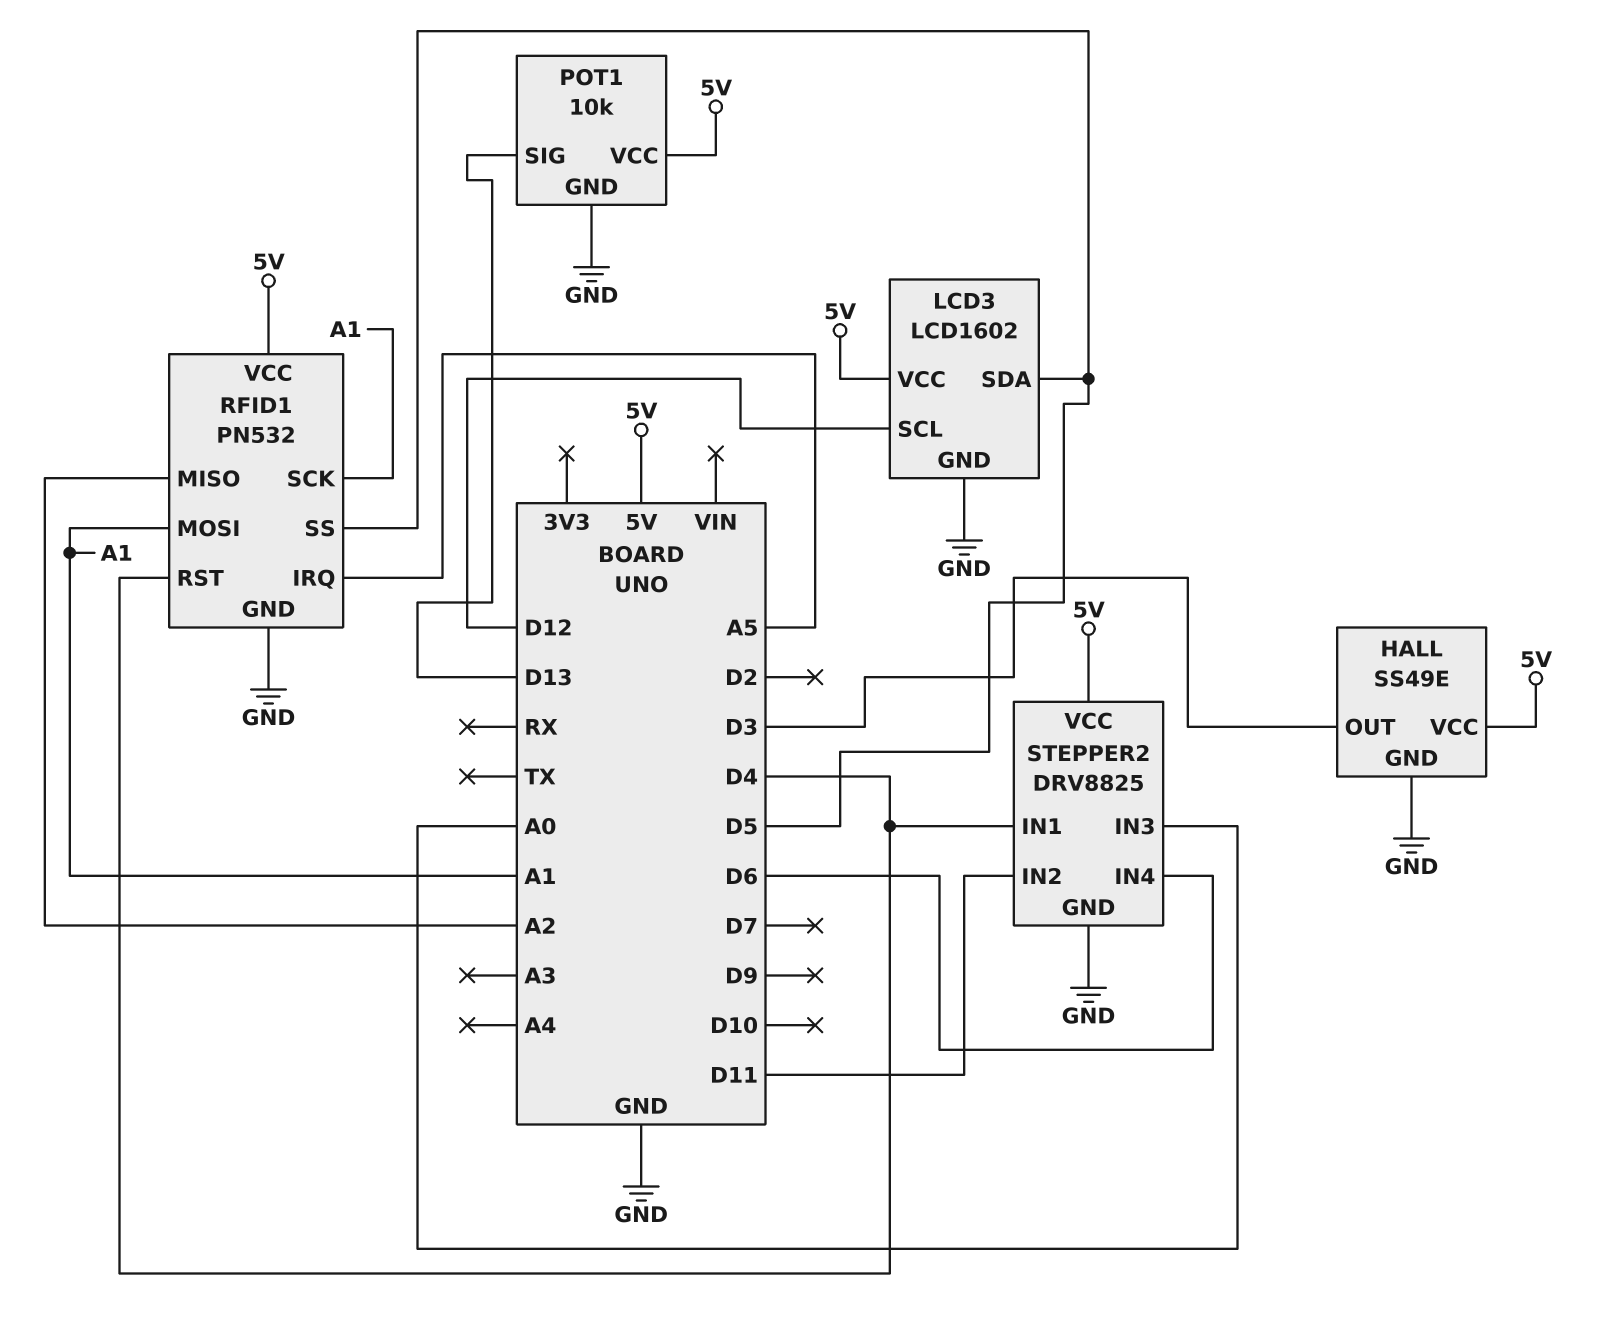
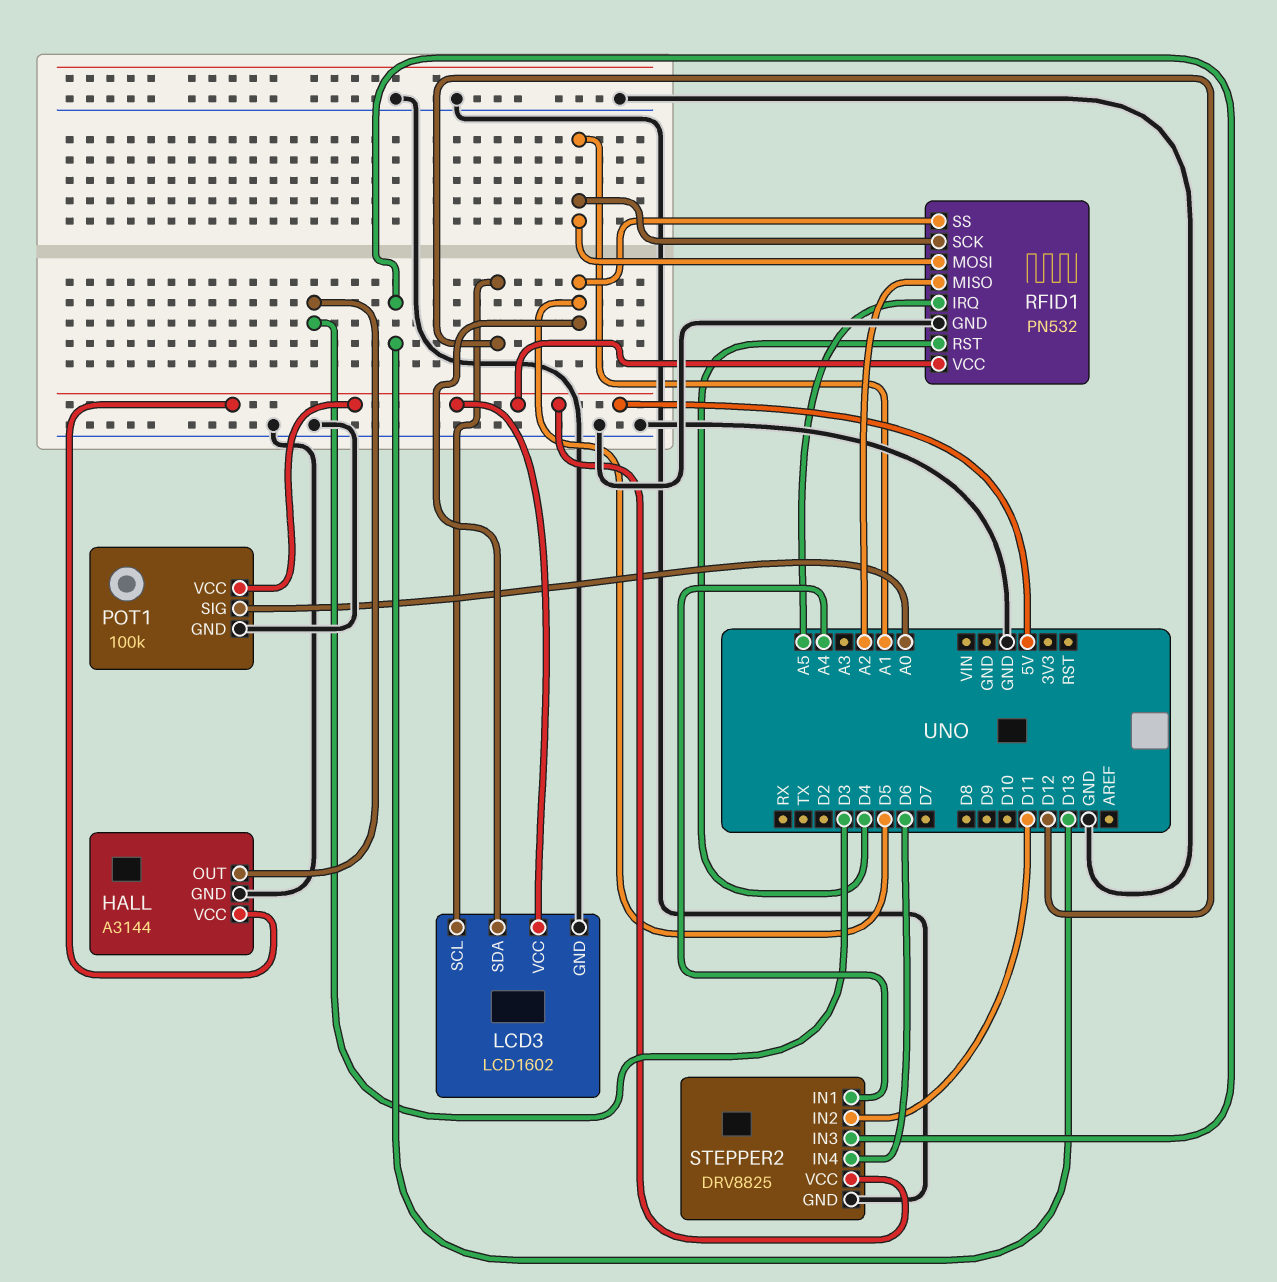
HALL: SS49E -> A3144
POT1: 10k -> 100k
POT1 pin SIG: D13 -> A0
STEPPER2 pin IN1: D4 -> A4
STEPPER2 pin IN3: A0 -> D13

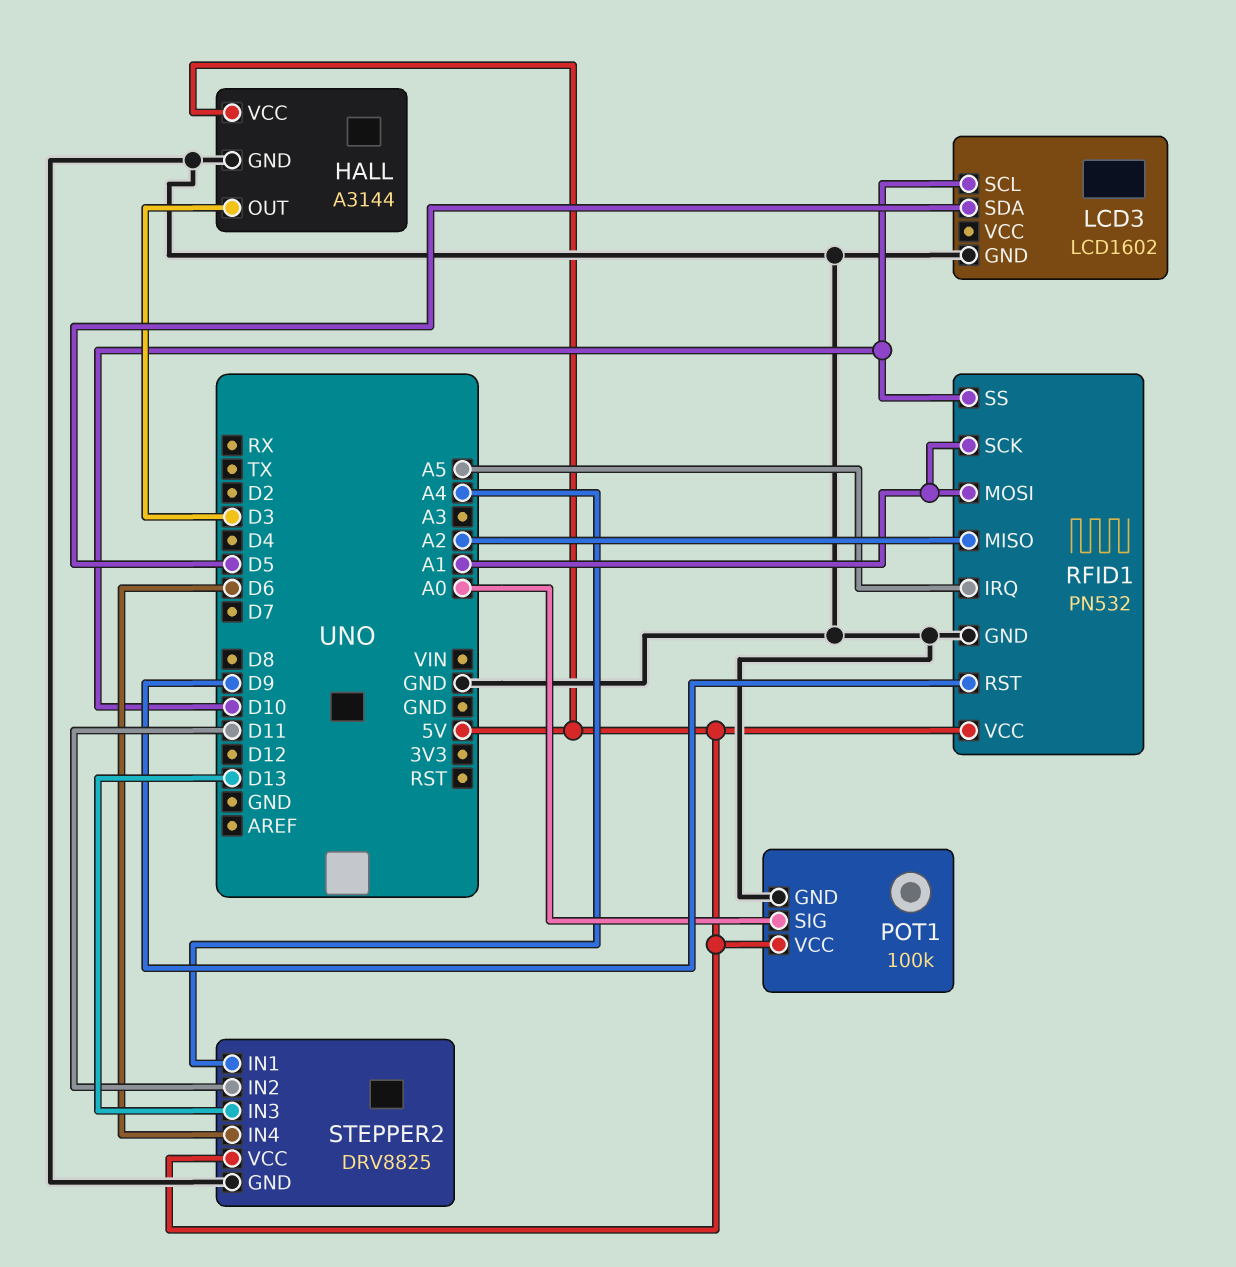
LCD3 pin SCL: D12 -> D10
LCD3 pin VCC: 5V -> none
RFID1 pin RST: D4 -> D9
RFID1 pin SS: D5 -> D10

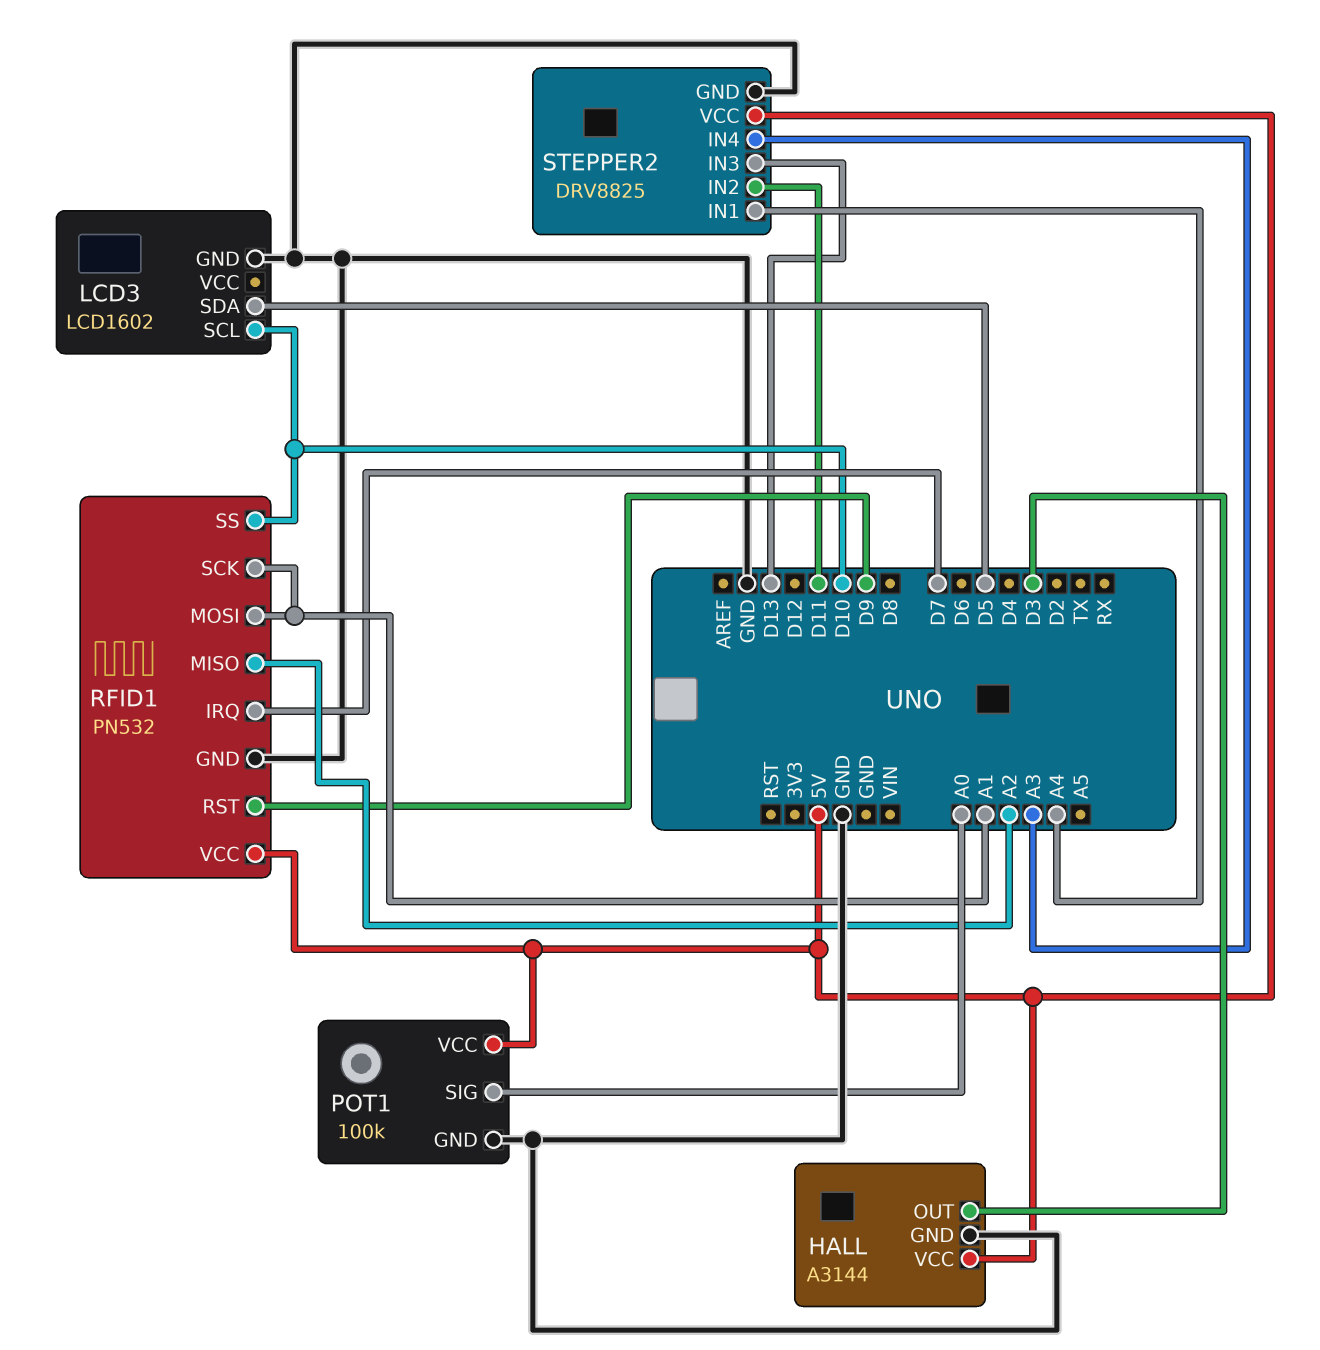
RFID1 pin IRQ: A5 -> D7
STEPPER2 pin IN4: D6 -> A3

